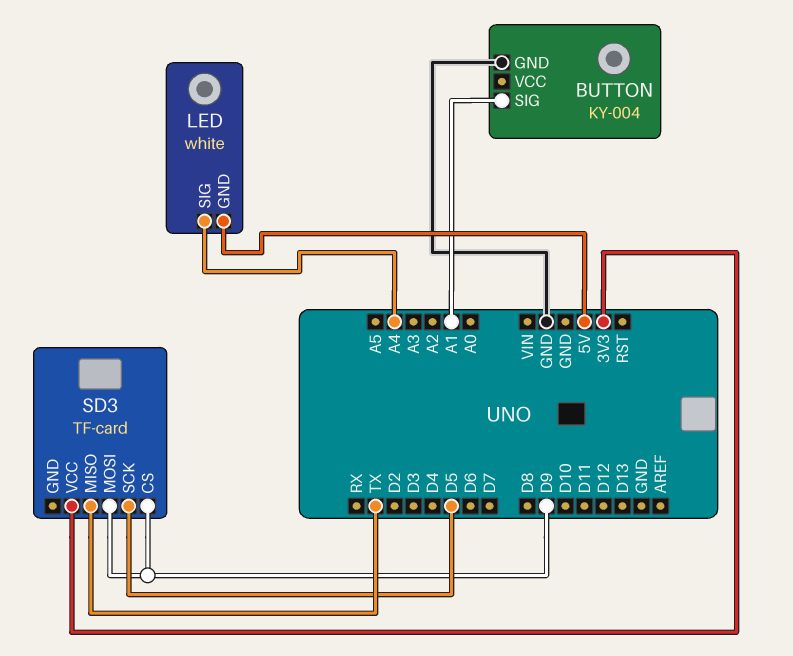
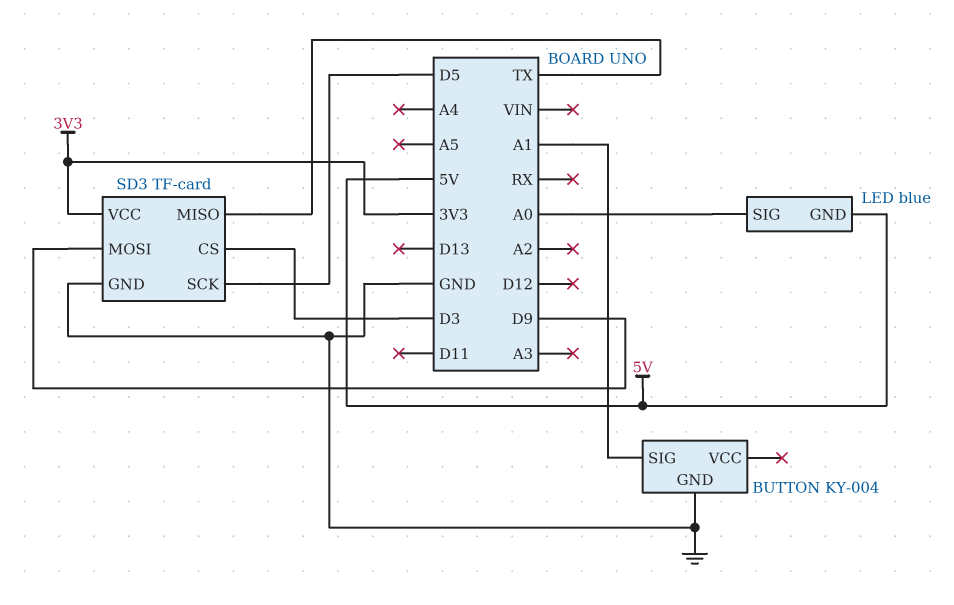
LED: white -> blue
LED pin SIG: A4 -> A0
SD3 pin CS: D9 -> D3
SD3 pin GND: none -> GND

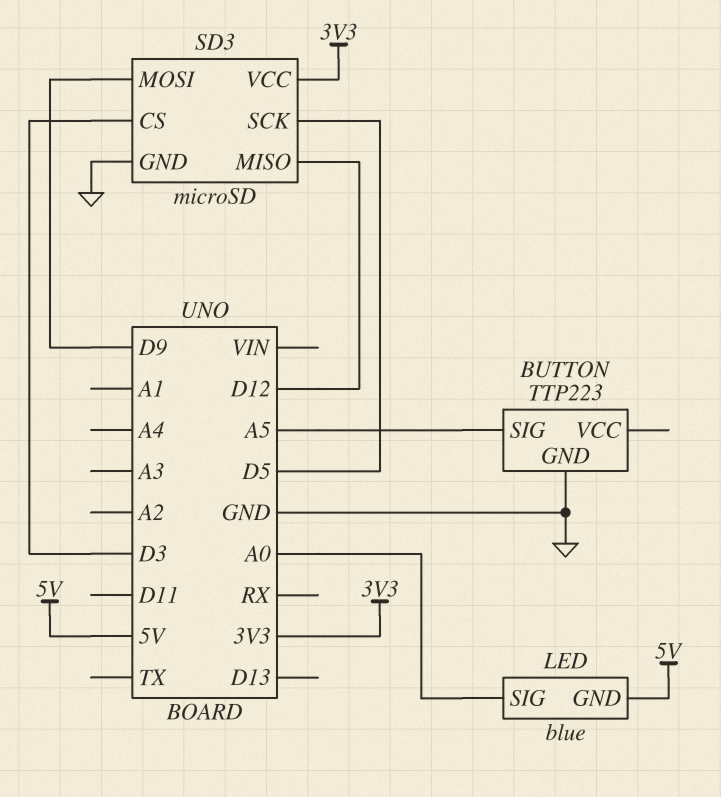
BUTTON: KY-004 -> TTP223
BUTTON pin SIG: A1 -> A5
SD3: TF-card -> microSD
SD3 pin MISO: TX -> D12

